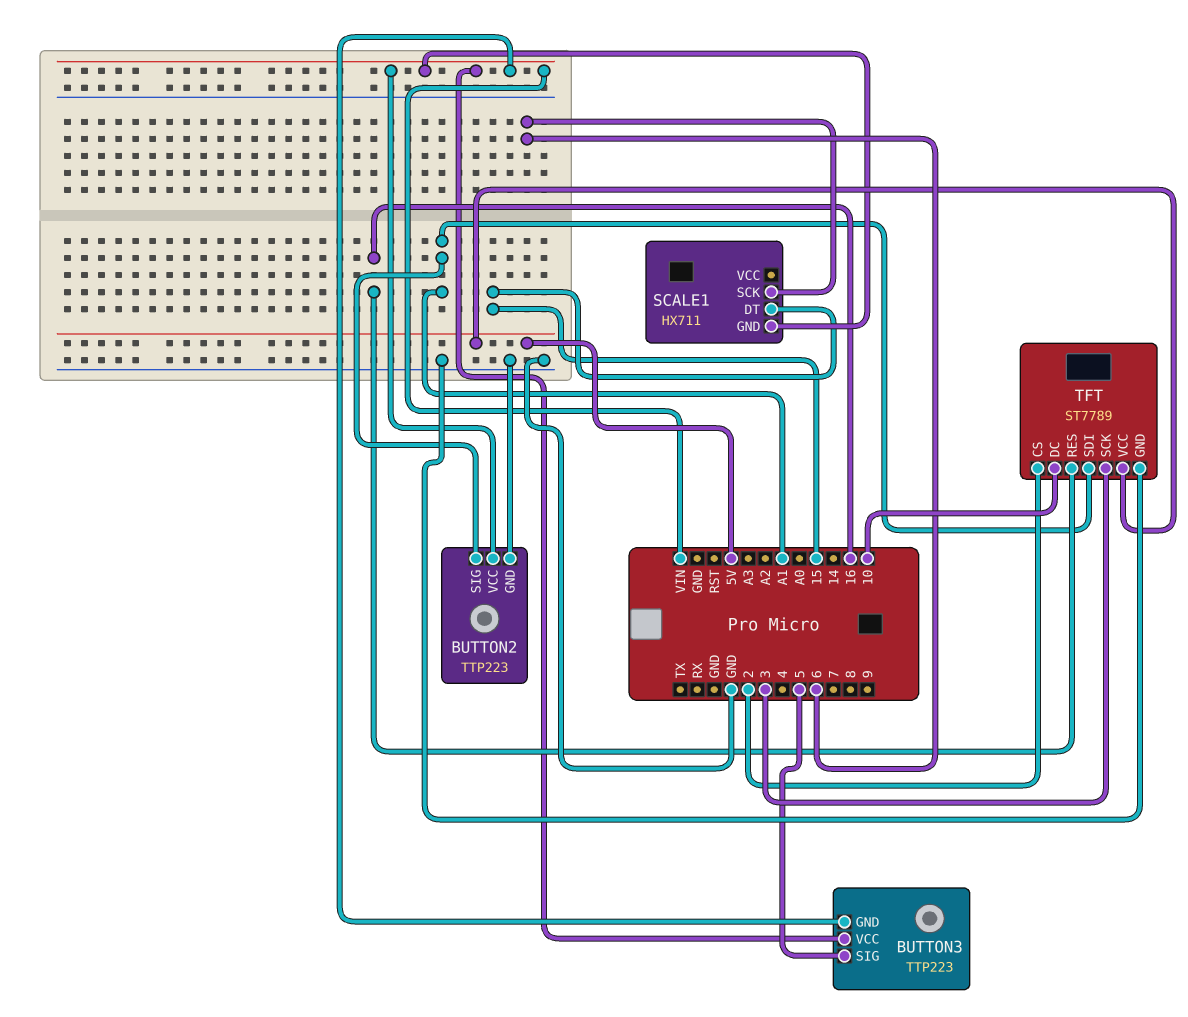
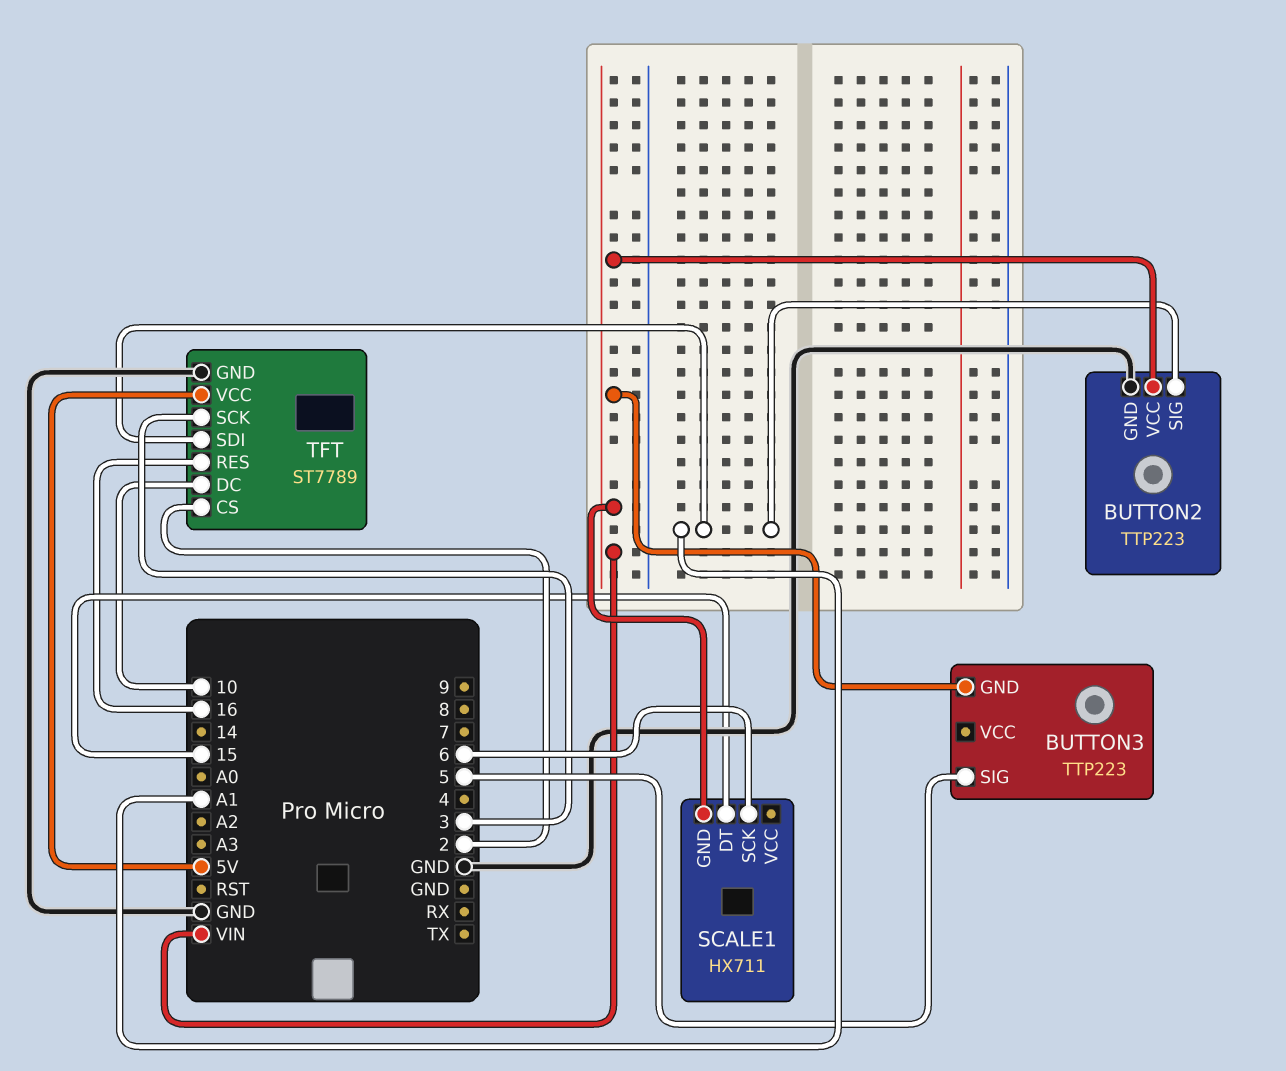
BUTTON3 pin VCC: VIN -> none

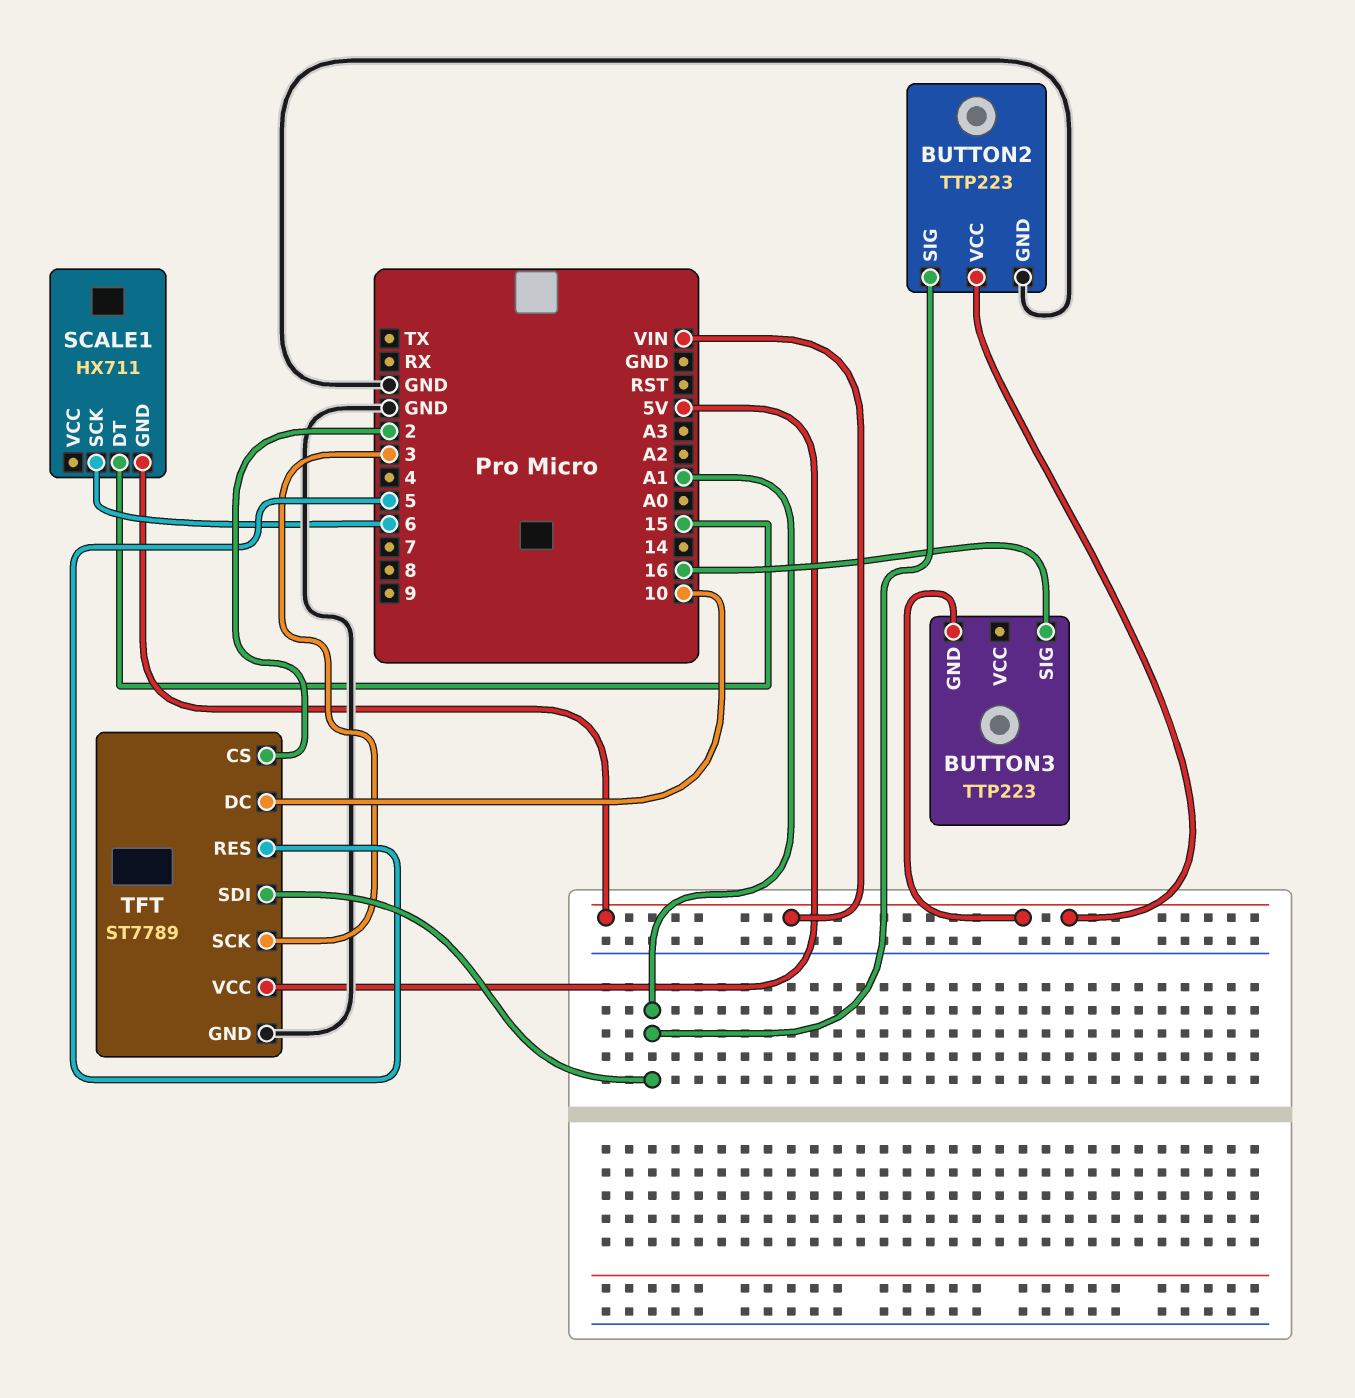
BUTTON3 pin SIG: 5 -> 16
TFT pin RES: 16 -> 5

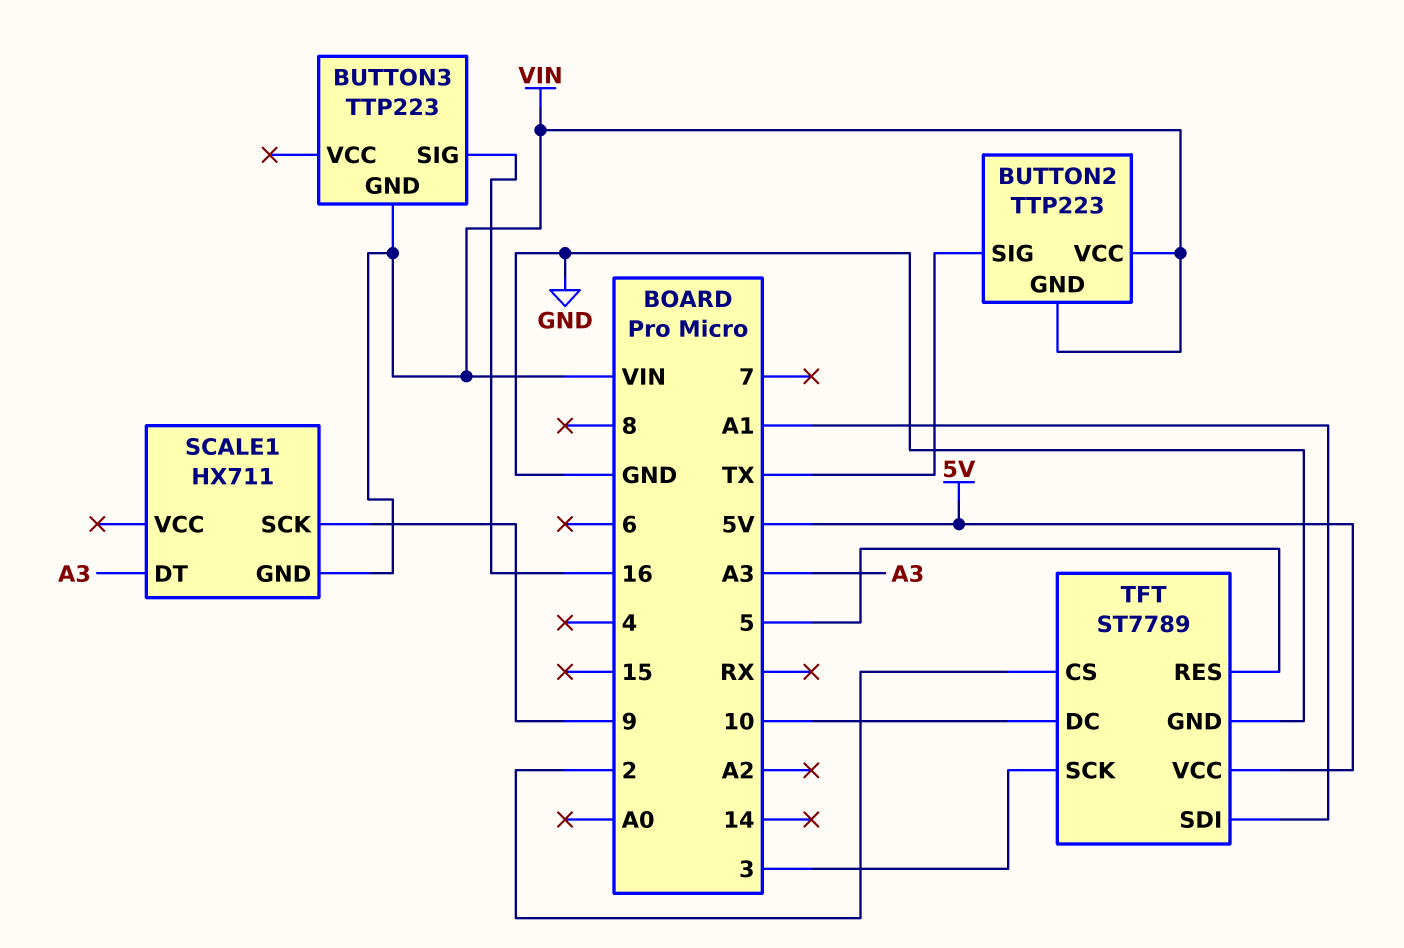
BUTTON2 pin GND: GND -> VIN
BUTTON2 pin SIG: A1 -> TX
SCALE1 pin DT: 15 -> A3
SCALE1 pin SCK: 6 -> 9

